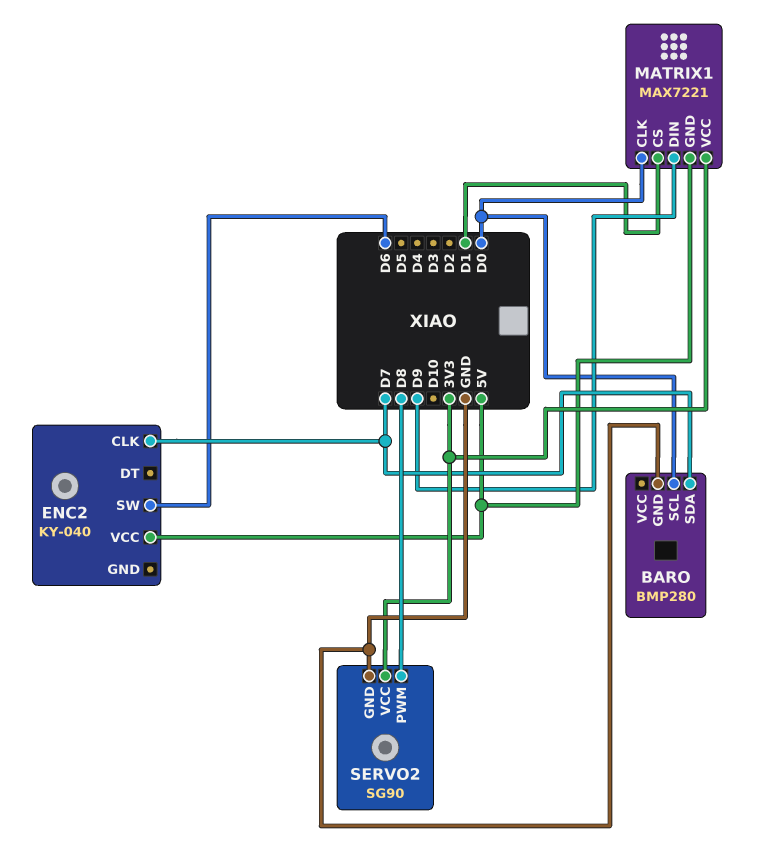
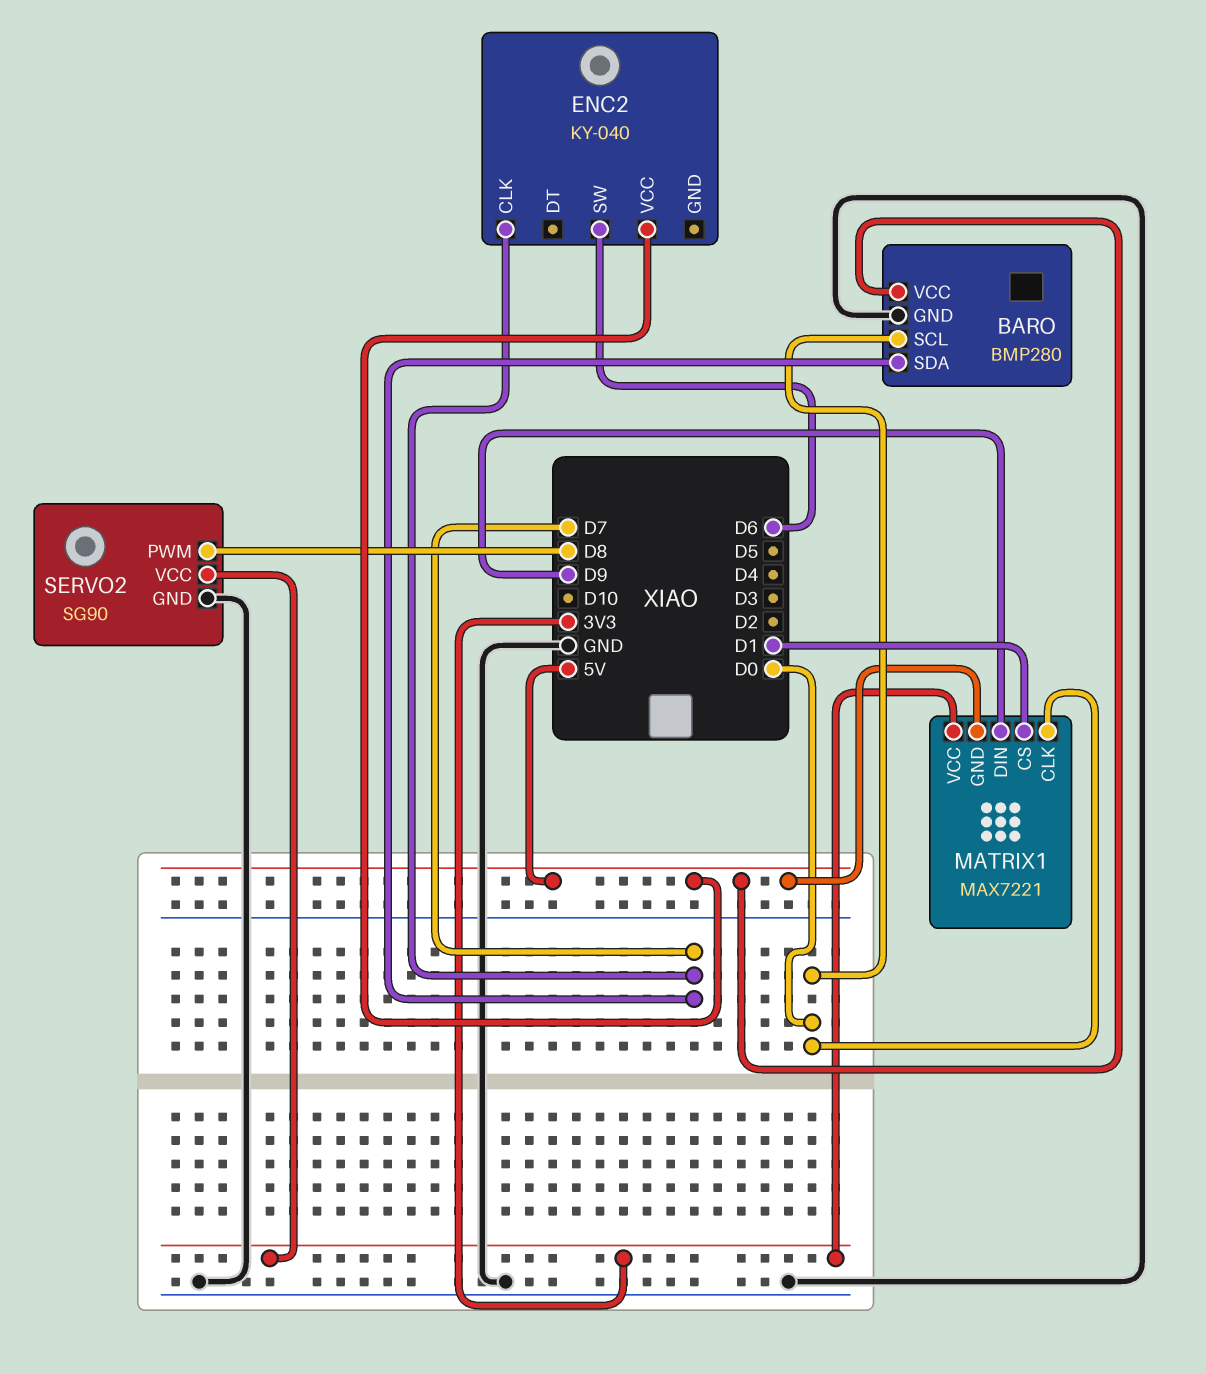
BARO pin VCC: none -> 5V

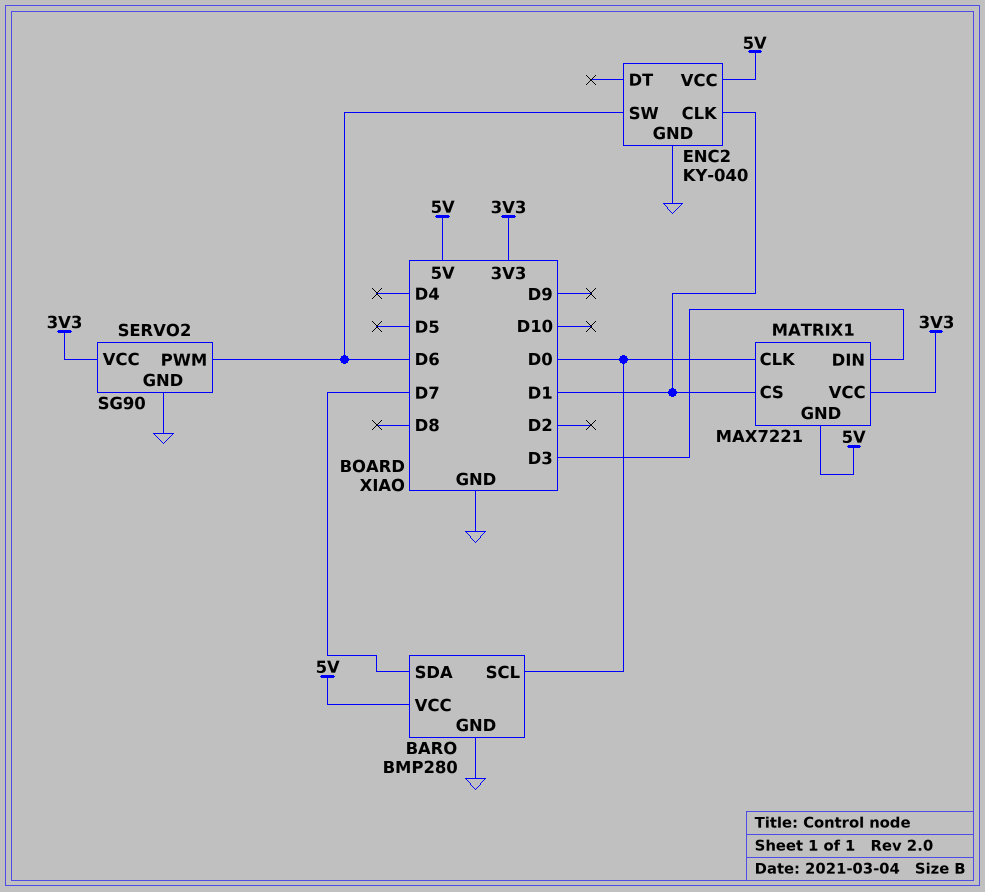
ENC2 pin CLK: D7 -> D1
ENC2 pin GND: none -> GND
MATRIX1 pin DIN: D9 -> D3
SERVO2 pin PWM: D8 -> D6

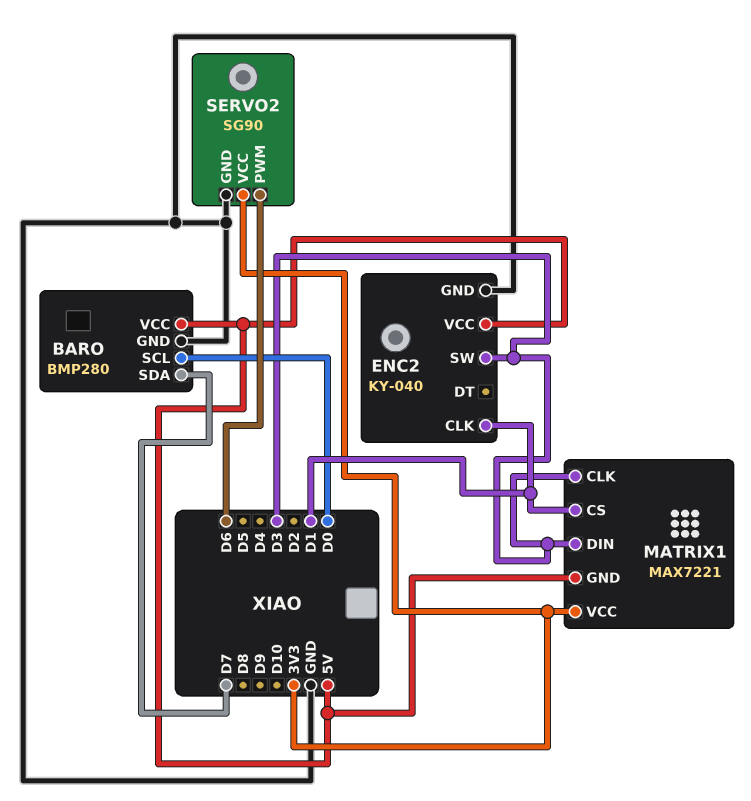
ENC2 pin SW: D6 -> D3
MATRIX1 pin CLK: D0 -> D3

